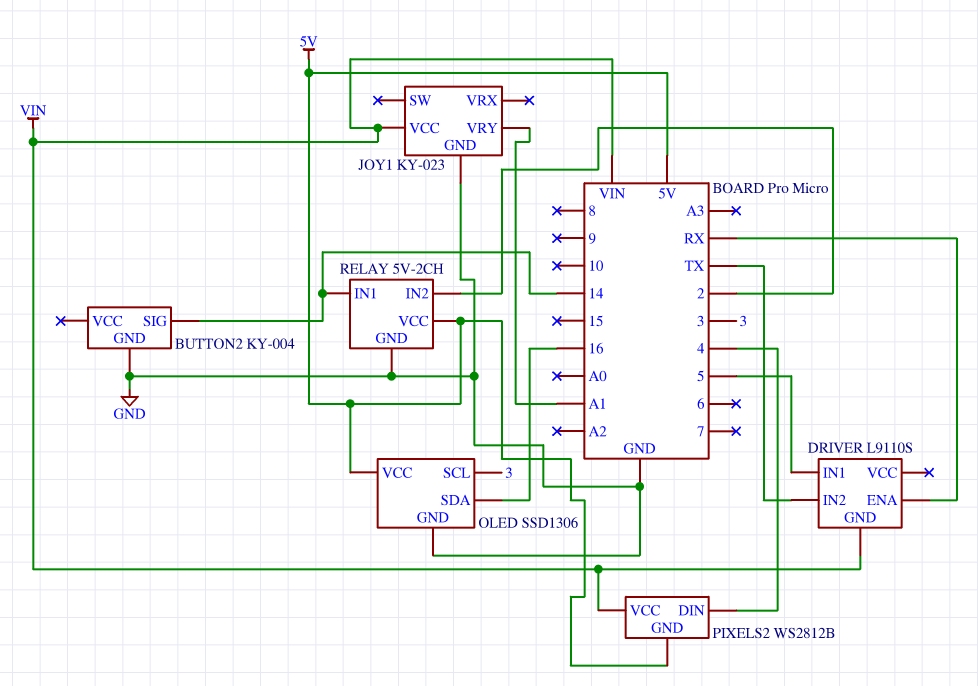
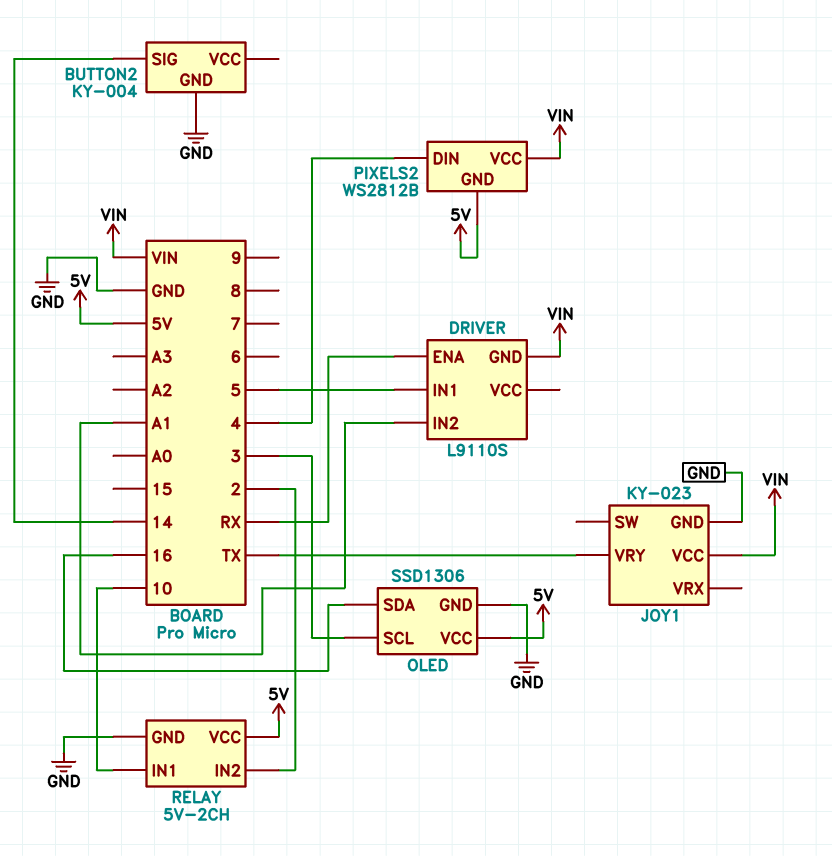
DRIVER pin IN2: TX -> A1
JOY1 pin VRY: A1 -> TX
RELAY pin IN1: 14 -> 10

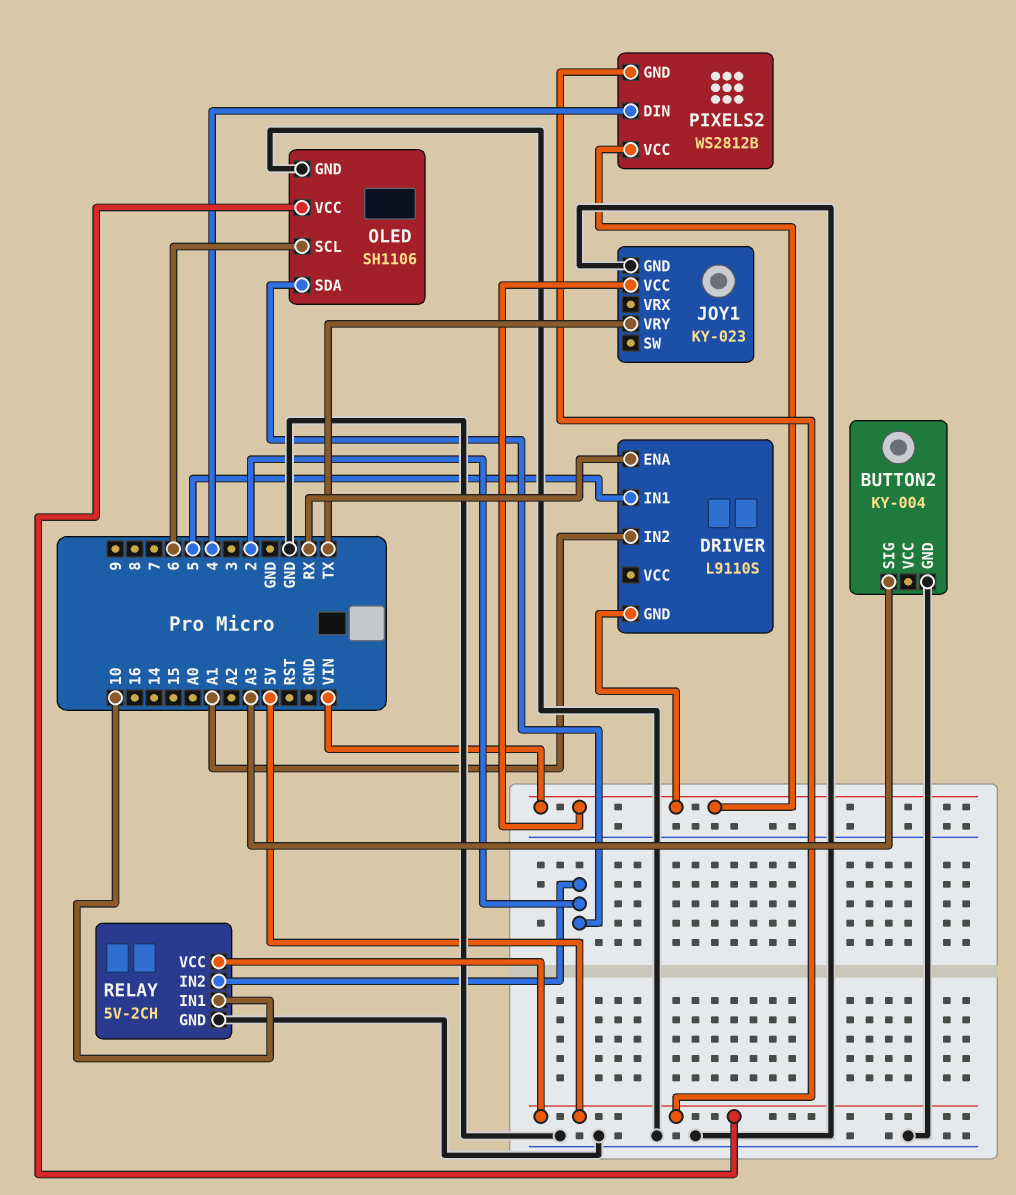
BUTTON2 pin SIG: 14 -> A3
OLED: SSD1306 -> SH1106
OLED pin SCL: 3 -> 6
OLED pin SDA: 16 -> 2

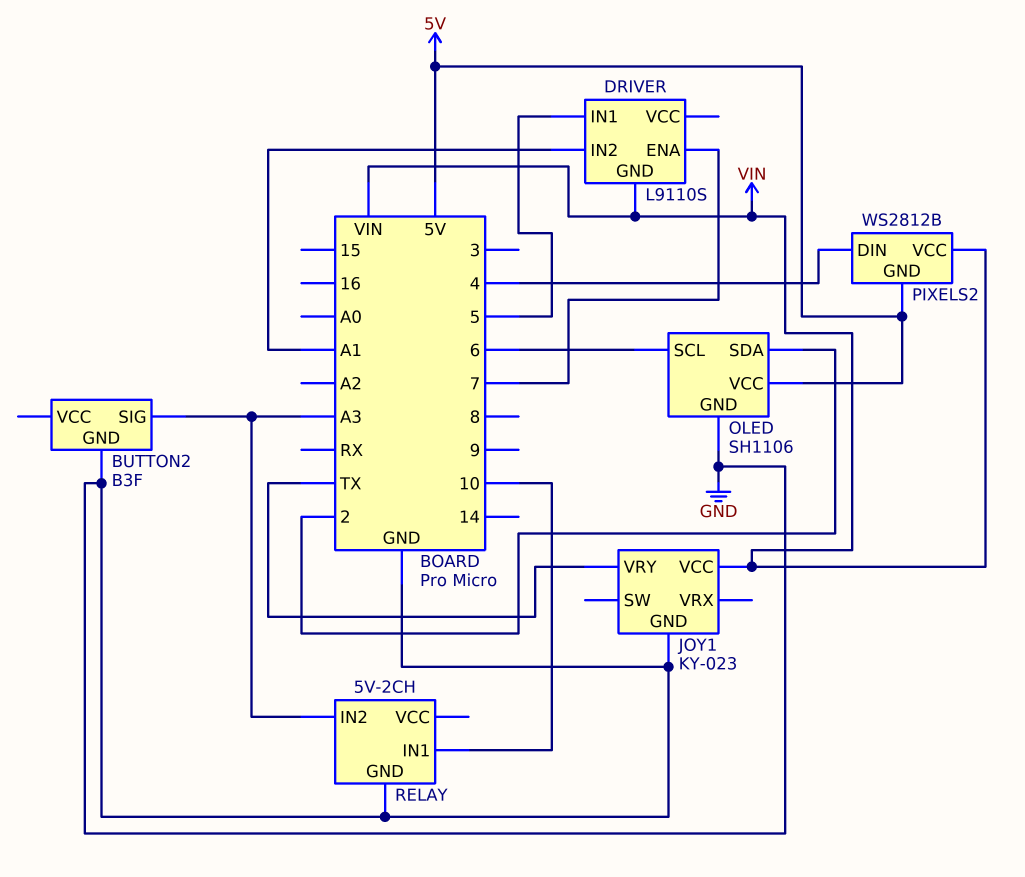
BUTTON2: KY-004 -> B3F
DRIVER pin ENA: RX -> 7
RELAY pin IN2: 2 -> A3
RELAY pin VCC: 5V -> none

